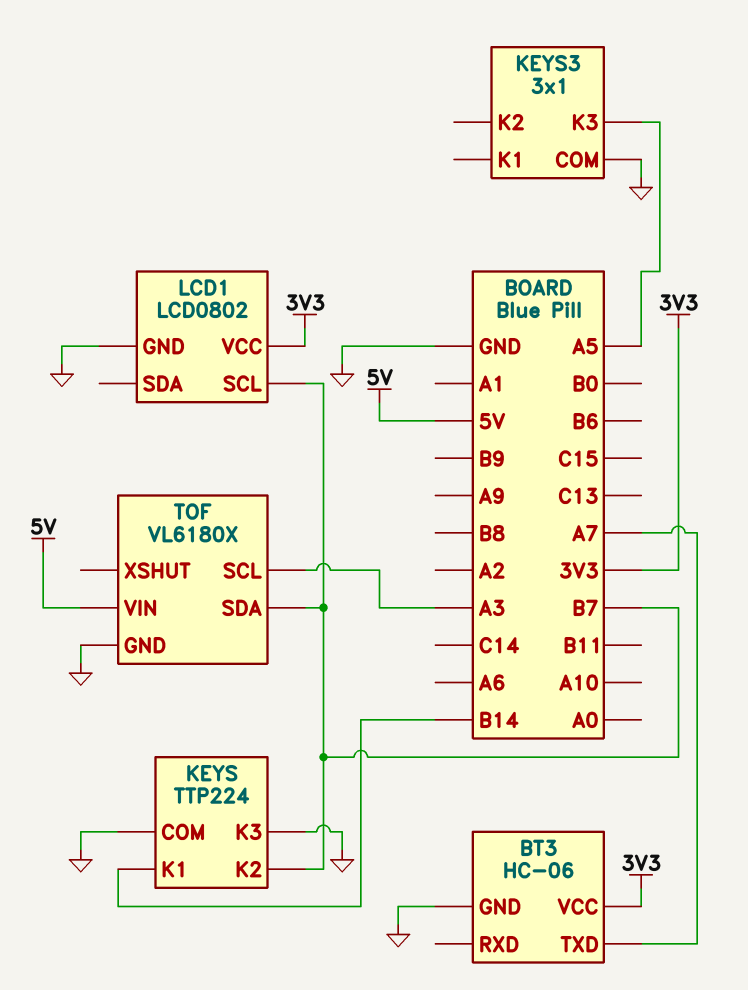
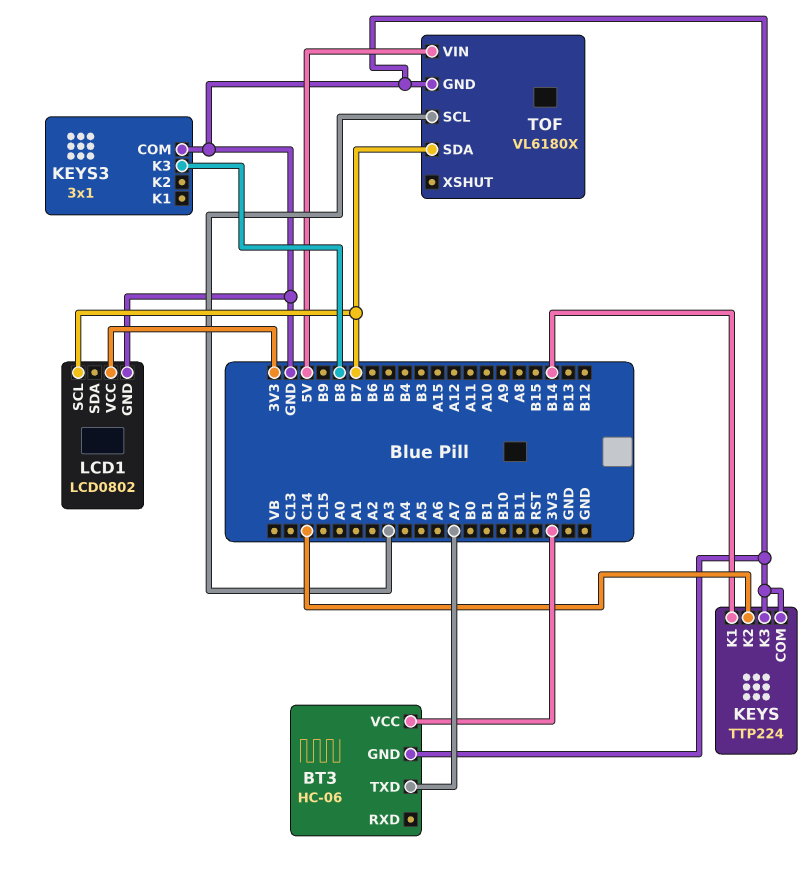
KEYS pin K2: B7 -> C14
KEYS3 pin K3: A5 -> B8

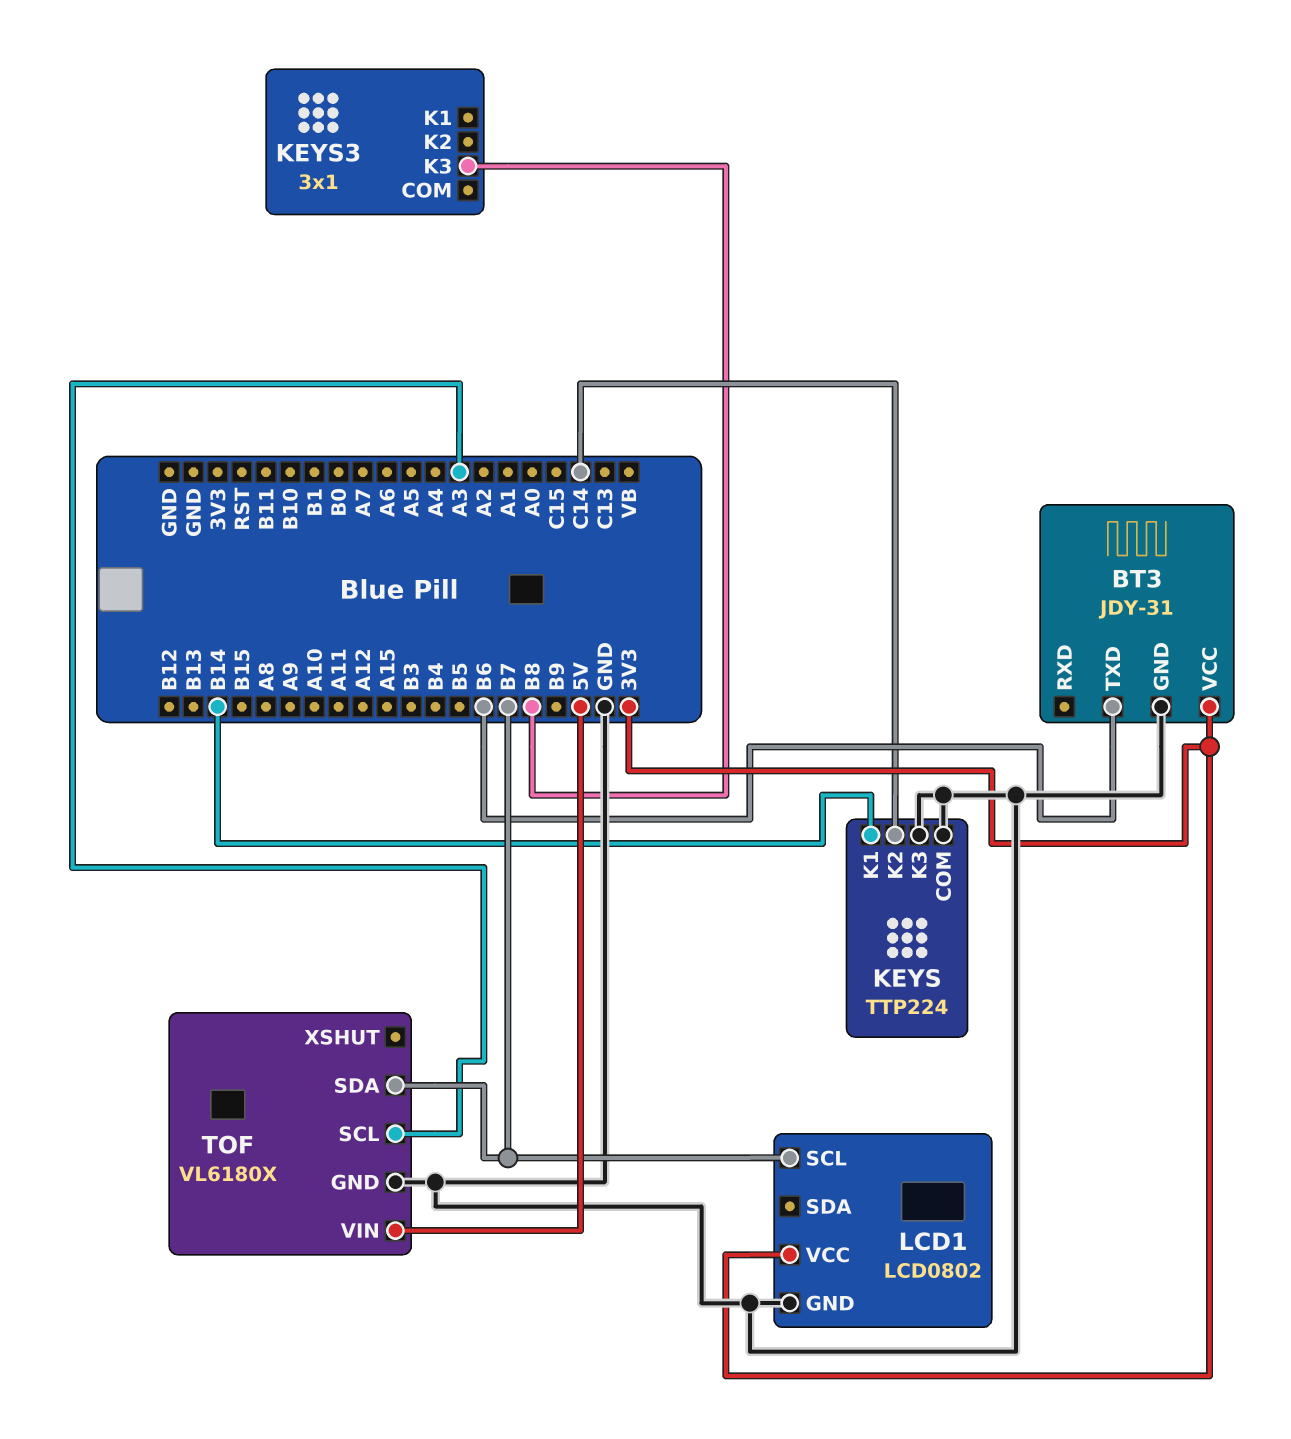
BT3: HC-06 -> JDY-31
BT3 pin TXD: A7 -> B6
KEYS3 pin COM: GND -> none

